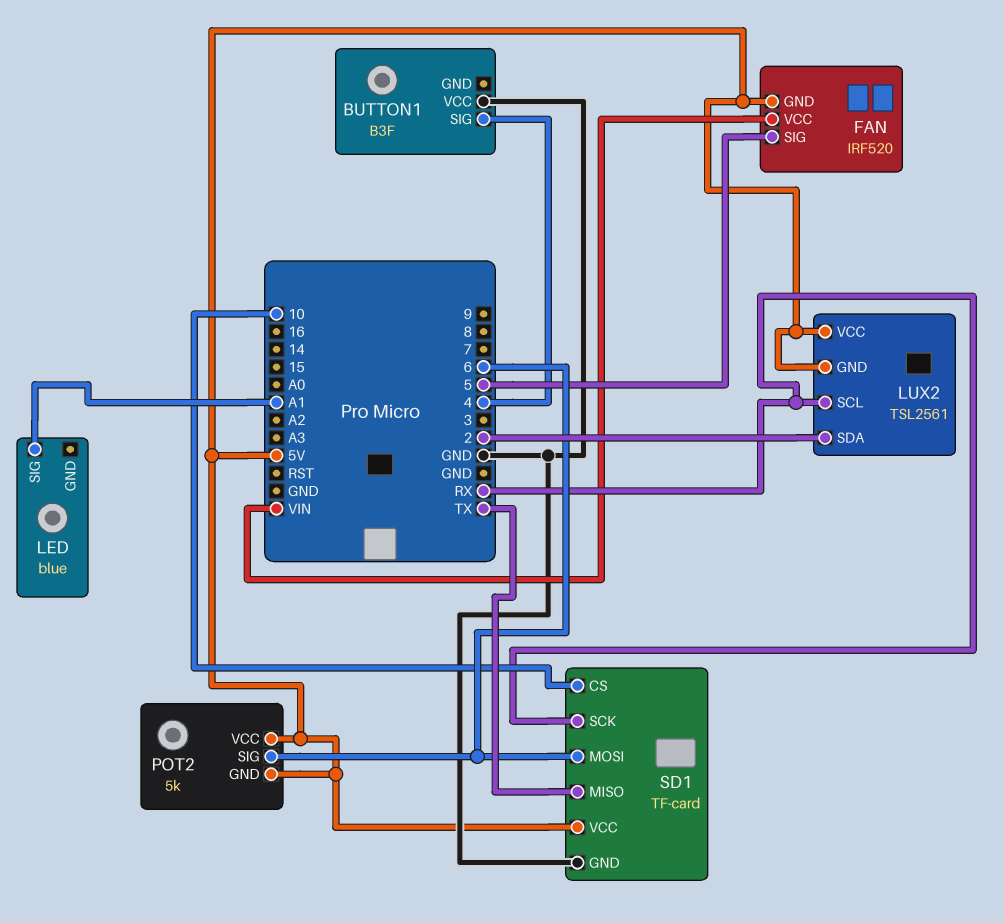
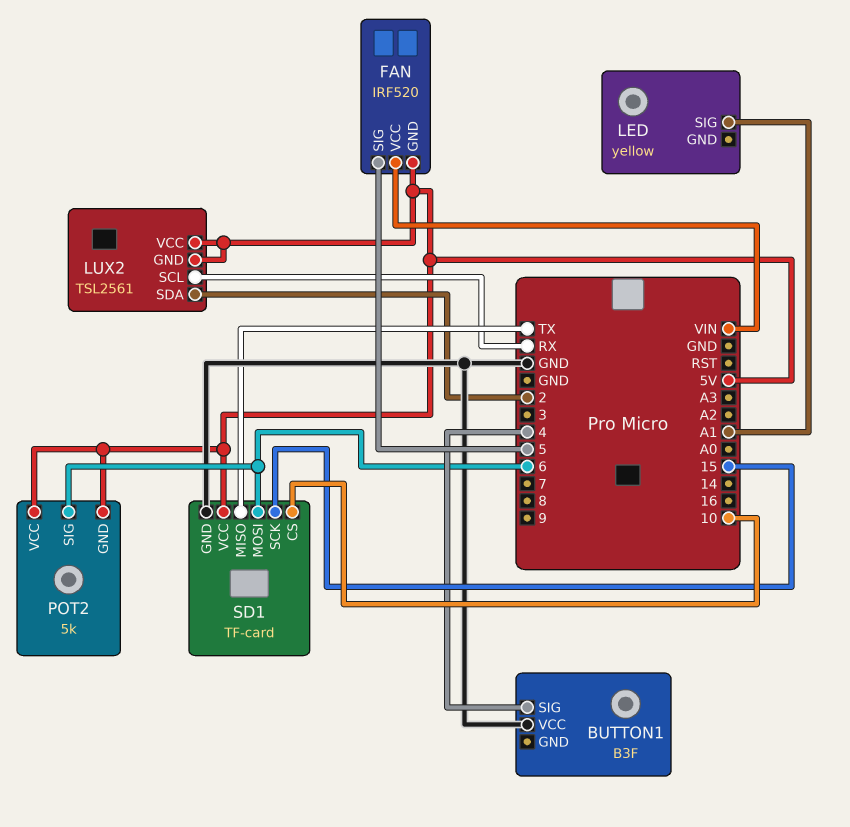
LED: blue -> yellow
SD1 pin SCK: RX -> 15

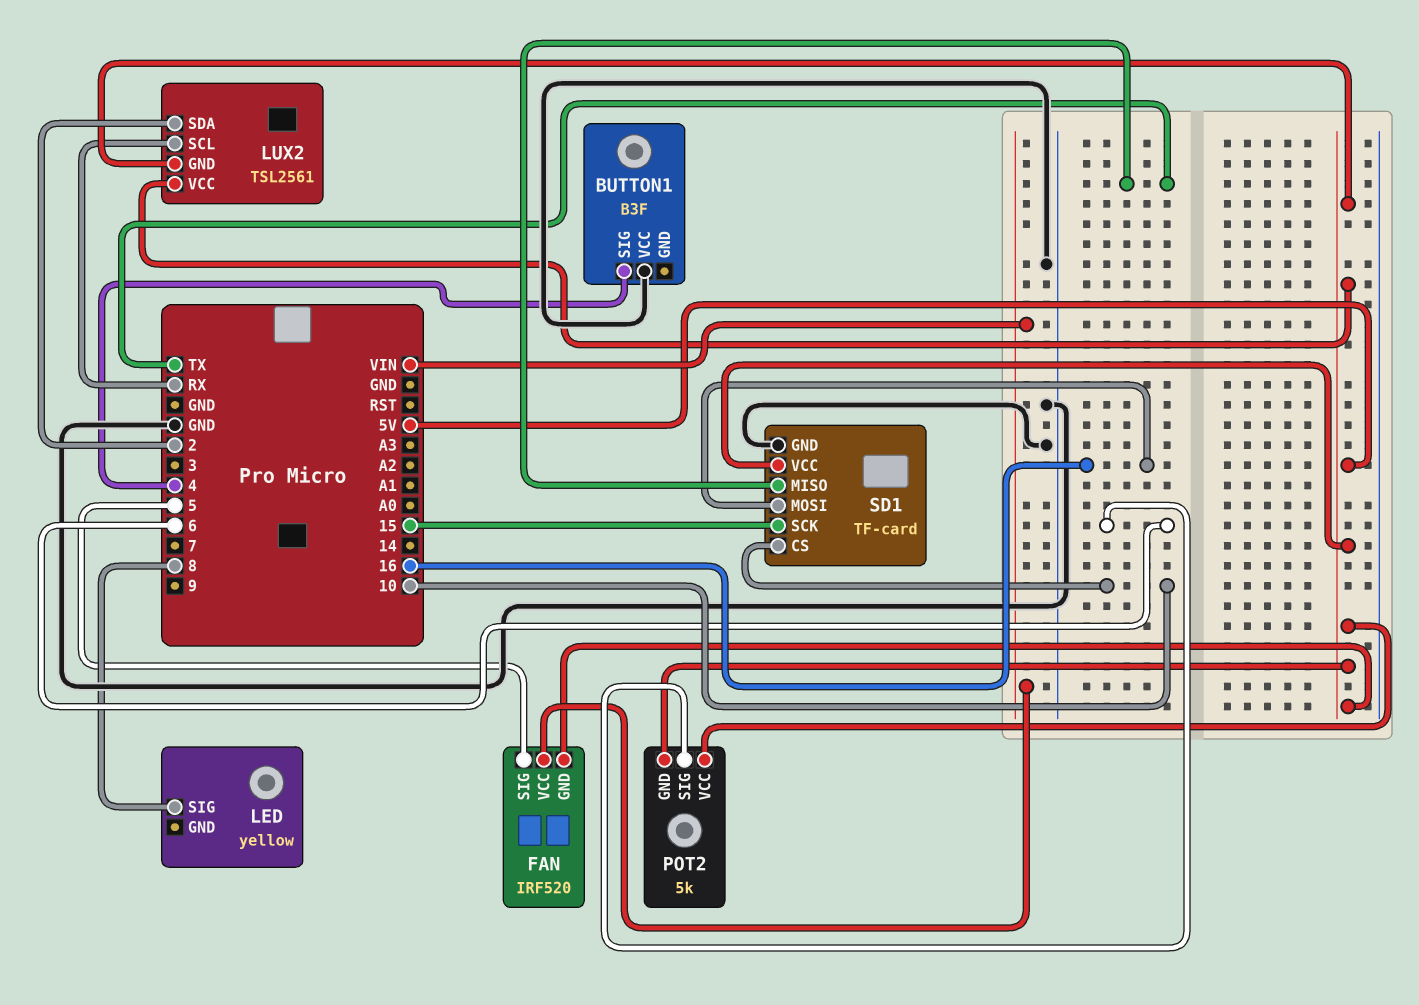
LED pin SIG: A1 -> 8
SD1 pin MOSI: 6 -> 16

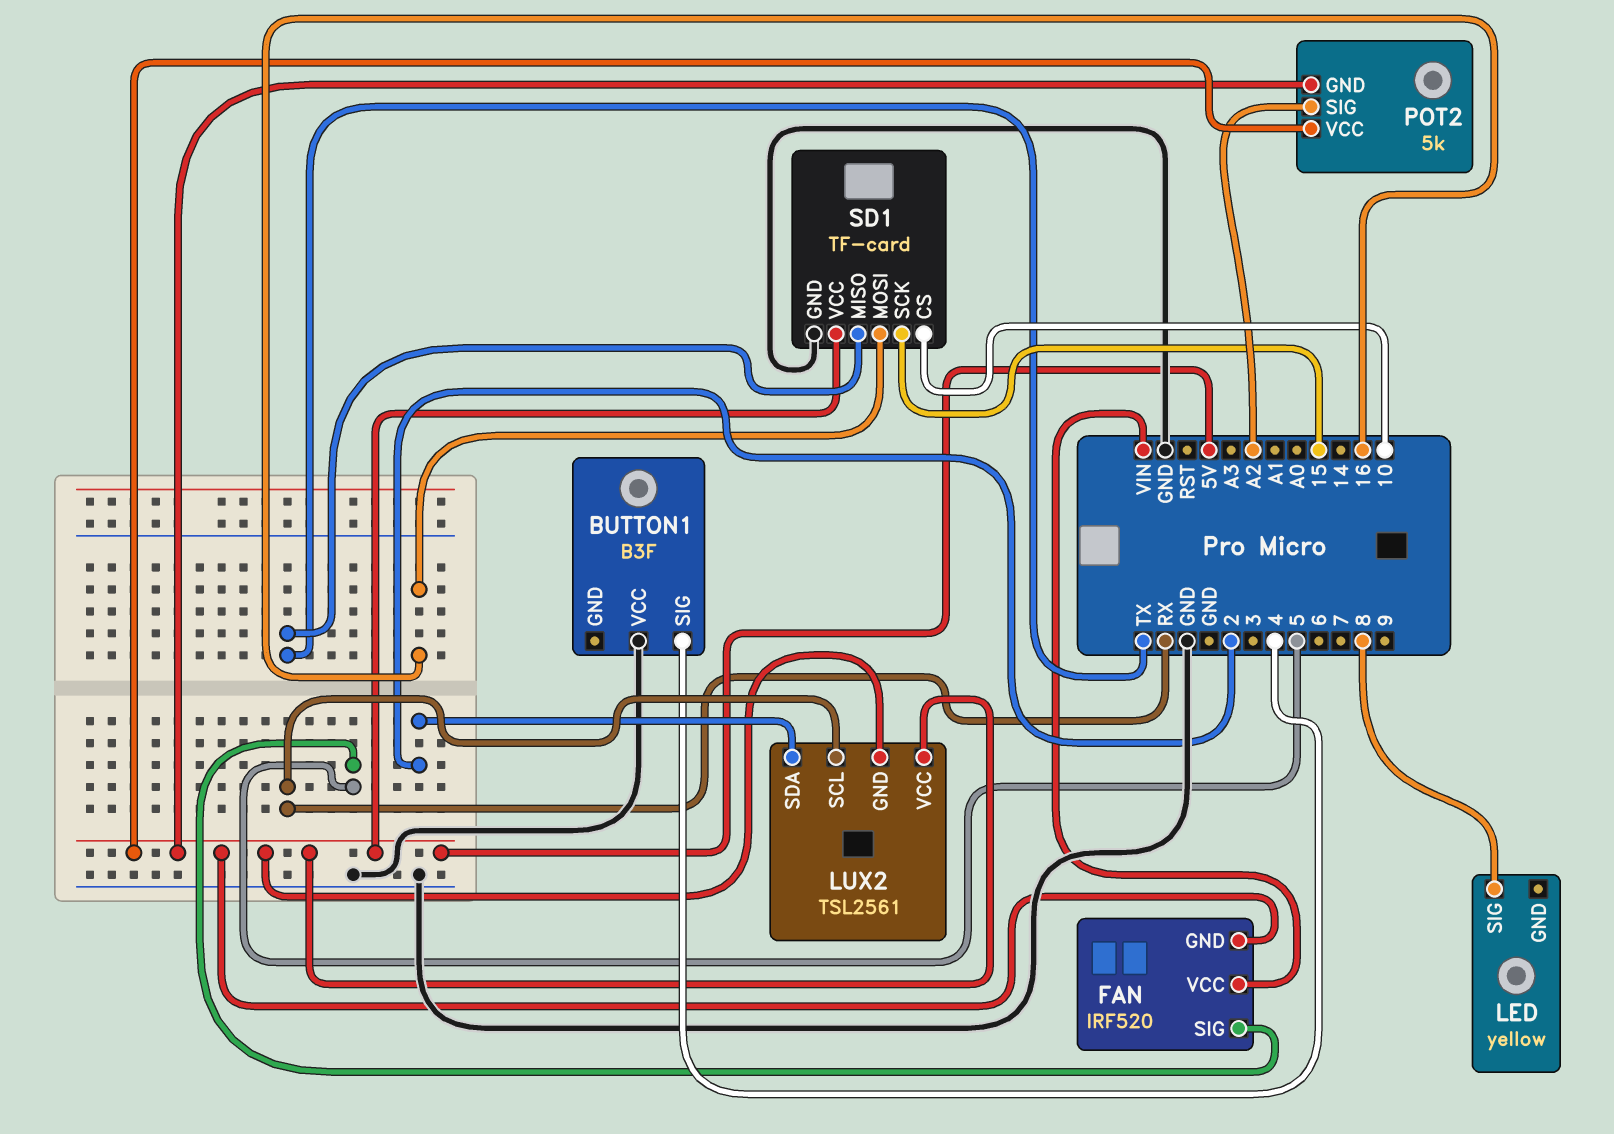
POT2 pin SIG: 6 -> A2

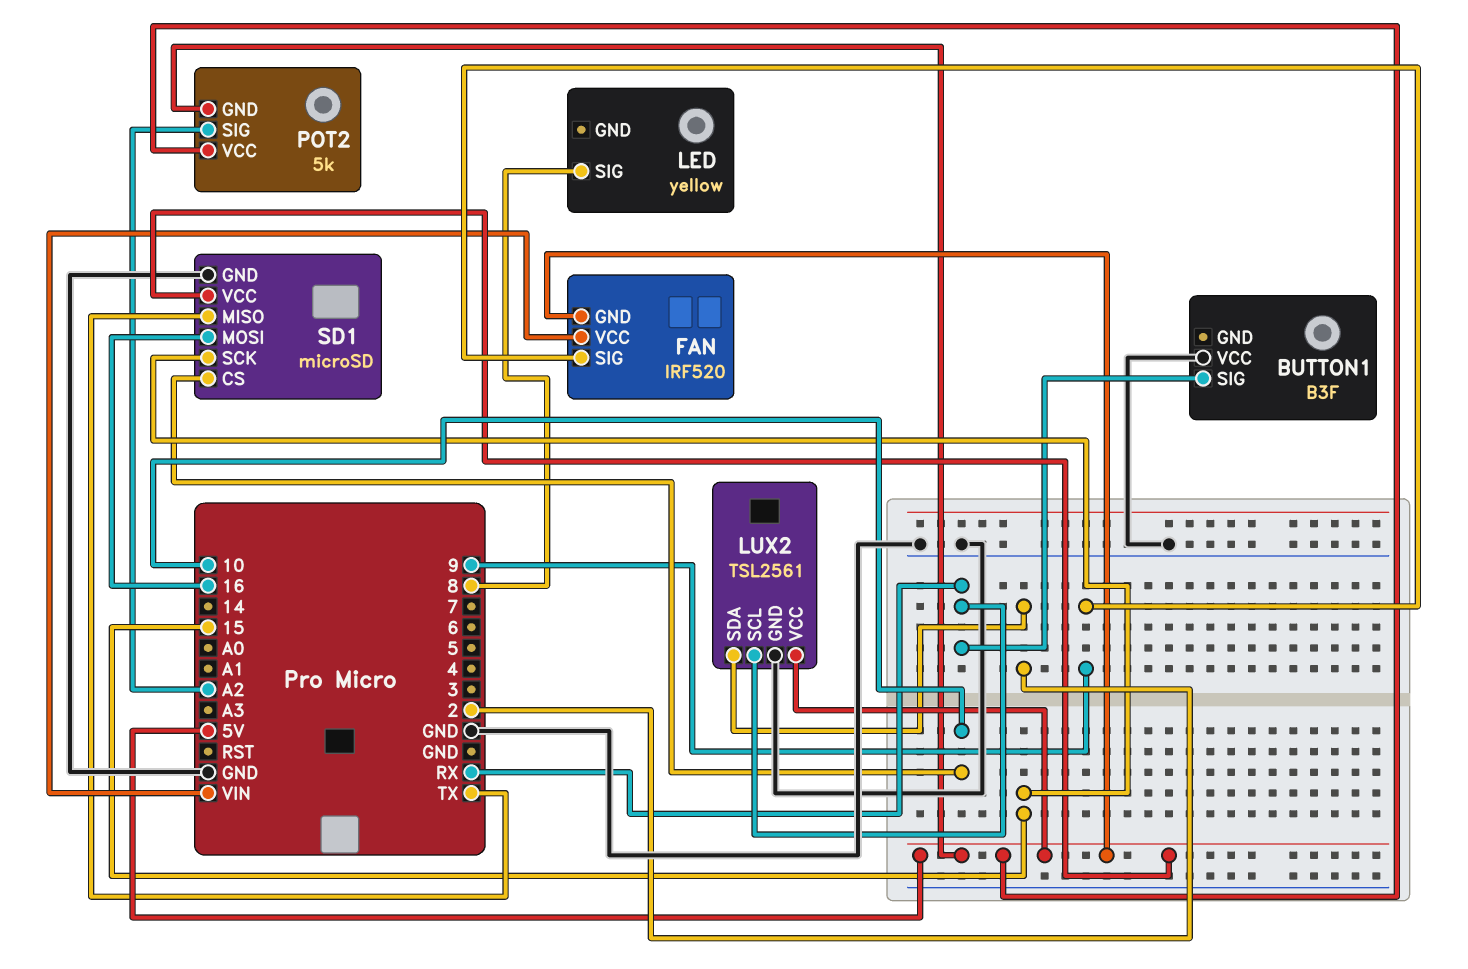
BUTTON1 pin SIG: 4 -> RX
FAN pin SIG: 5 -> 9
LUX2 pin GND: 5V -> GND
SD1: TF-card -> microSD

